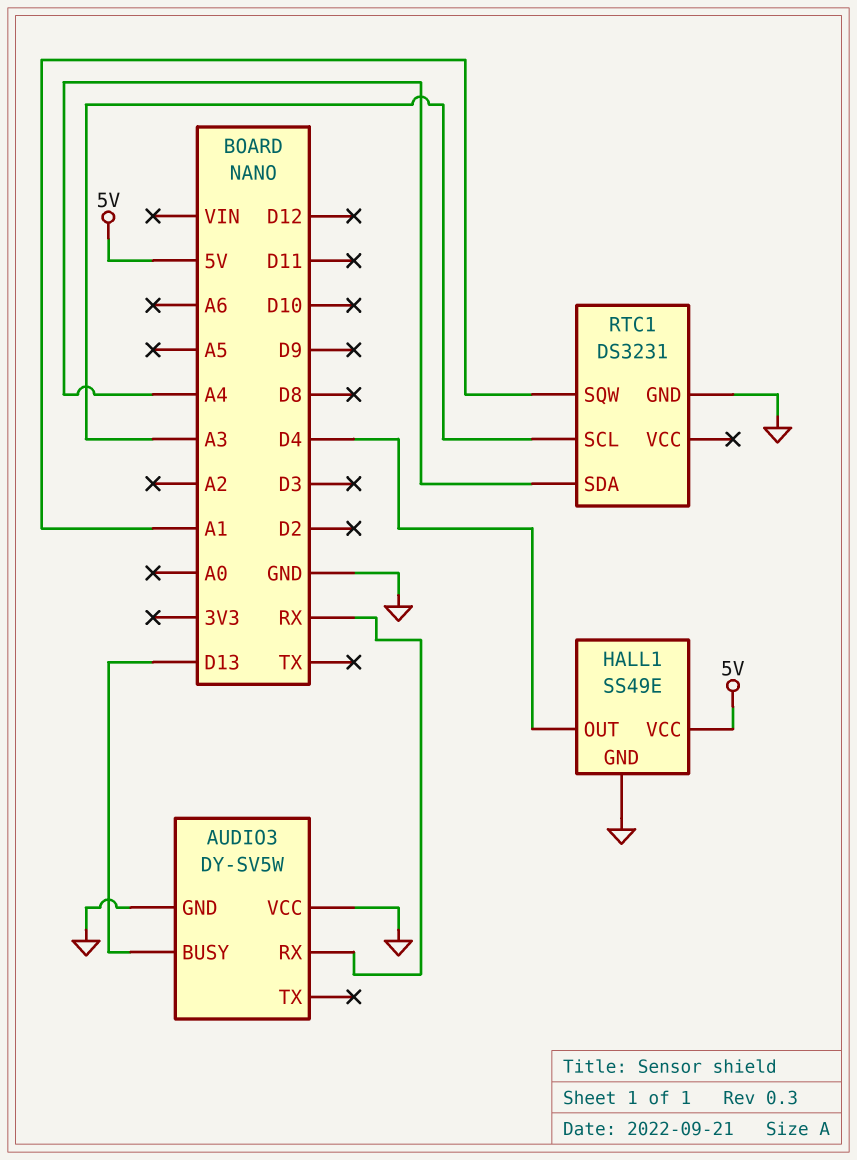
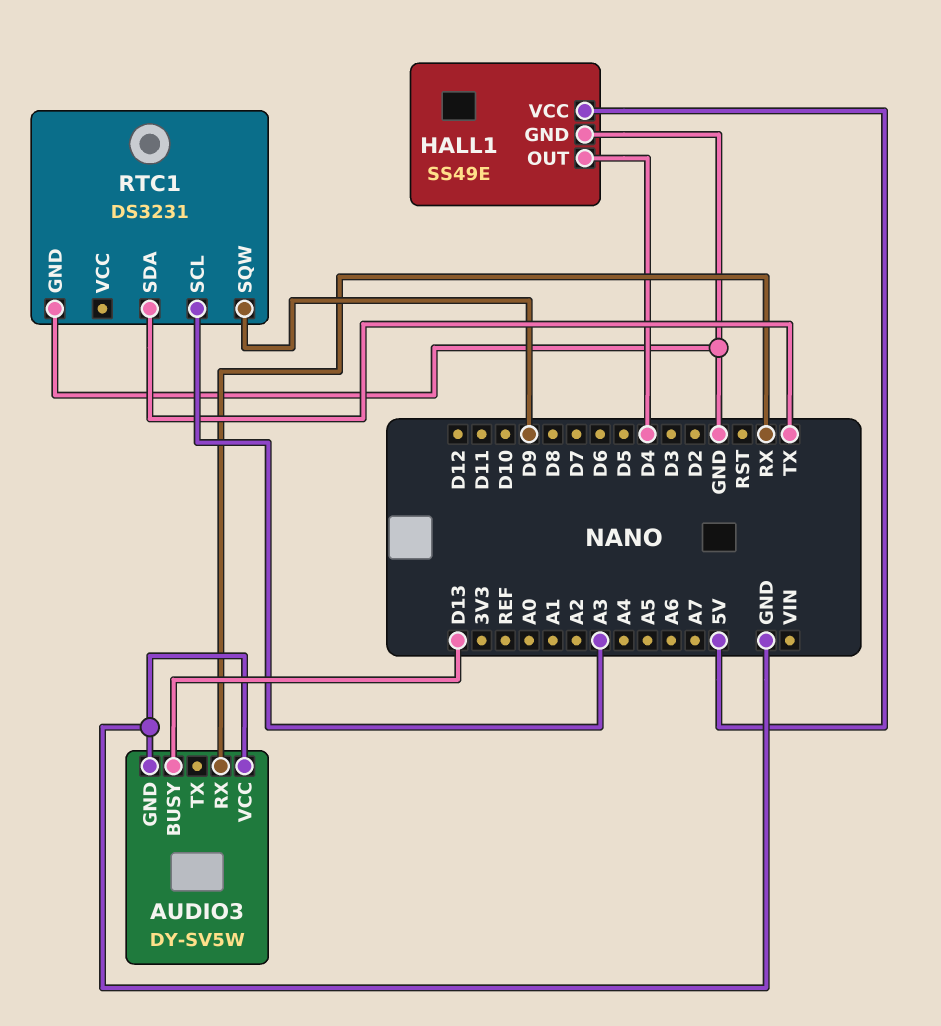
RTC1 pin SDA: A4 -> TX
RTC1 pin SQW: A1 -> D9

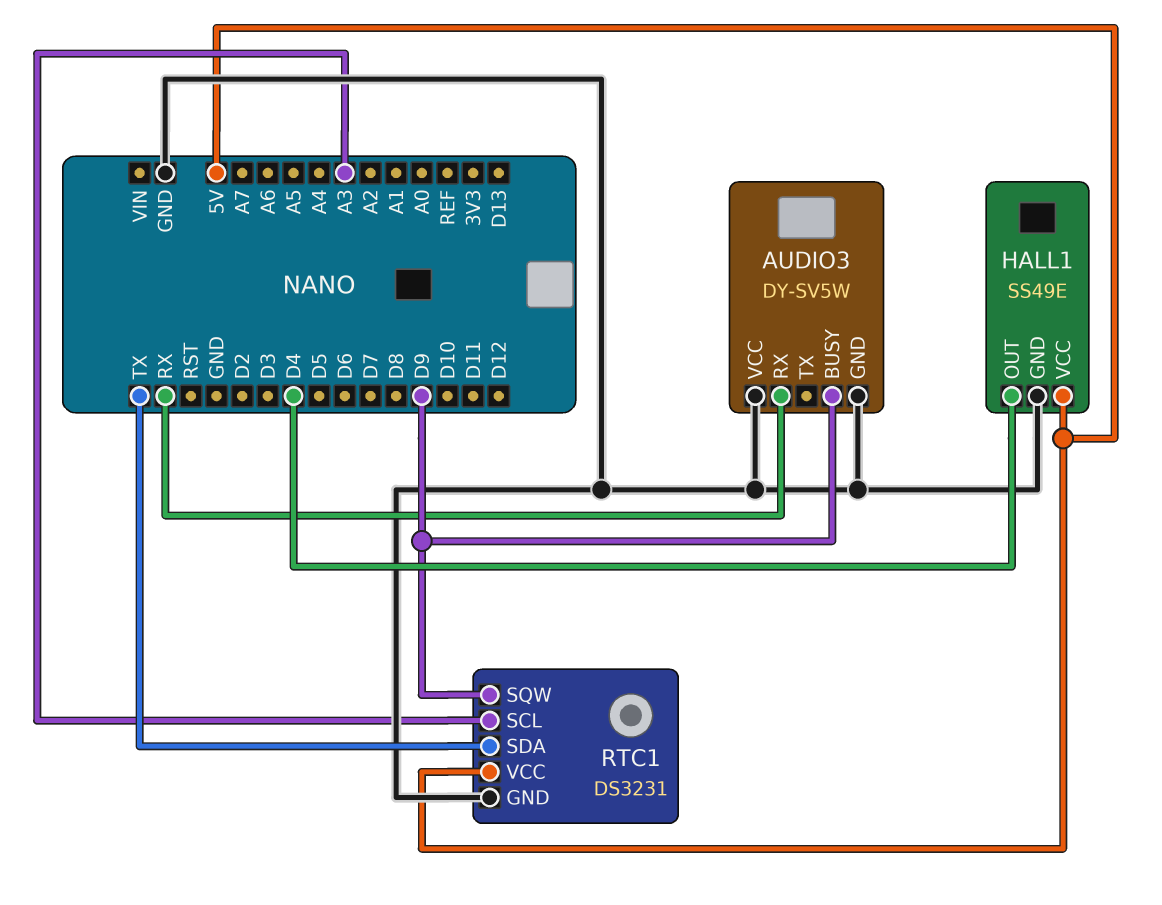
AUDIO3 pin BUSY: D13 -> D9
RTC1 pin VCC: none -> 5V

